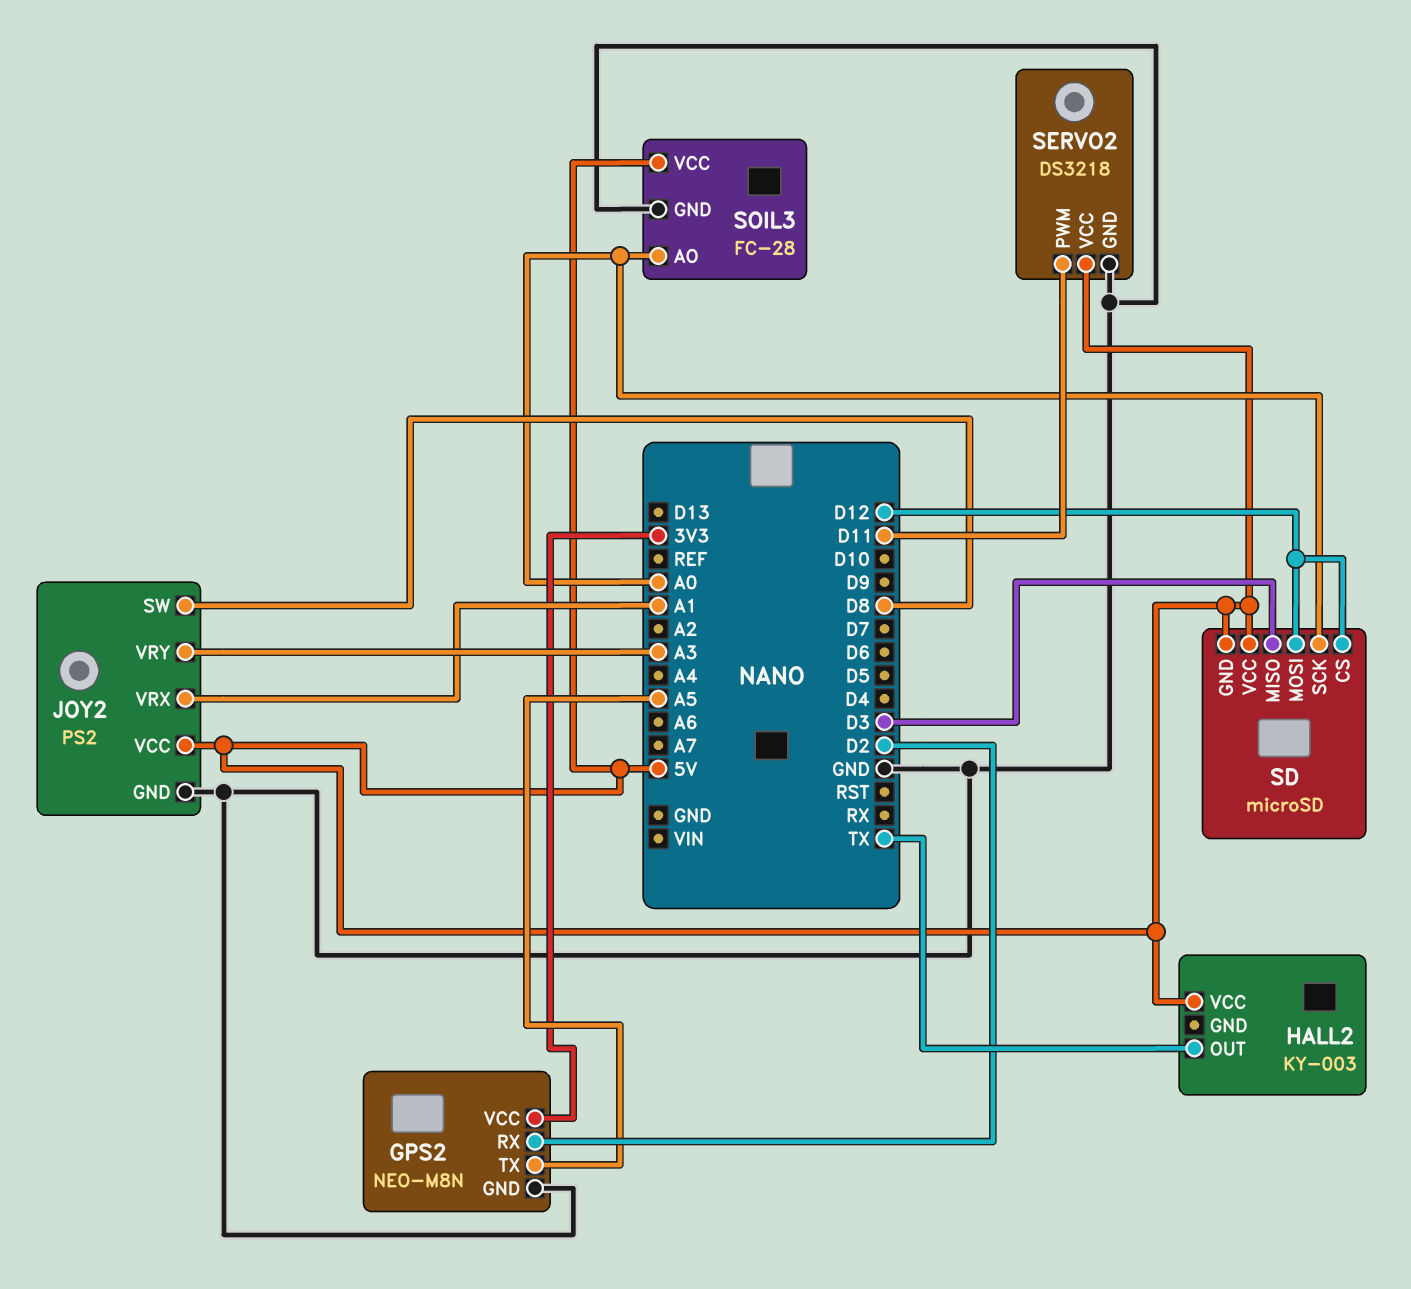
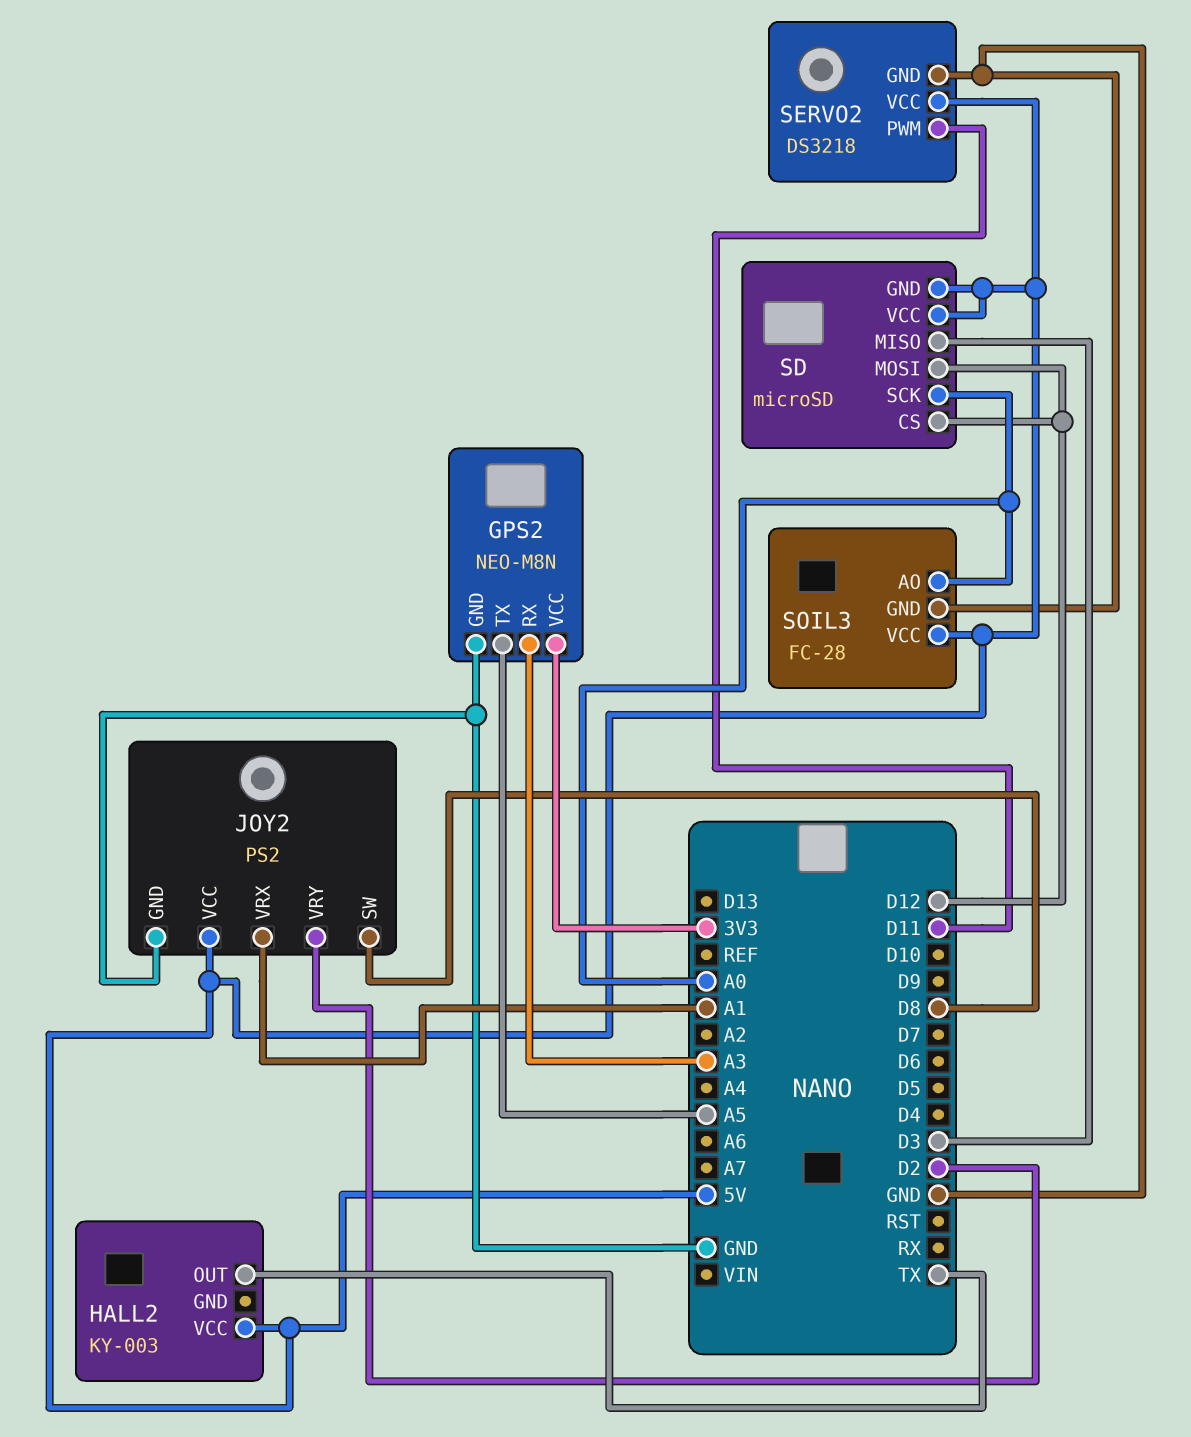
GPS2 pin RX: D2 -> A3
JOY2 pin VRY: A3 -> D2

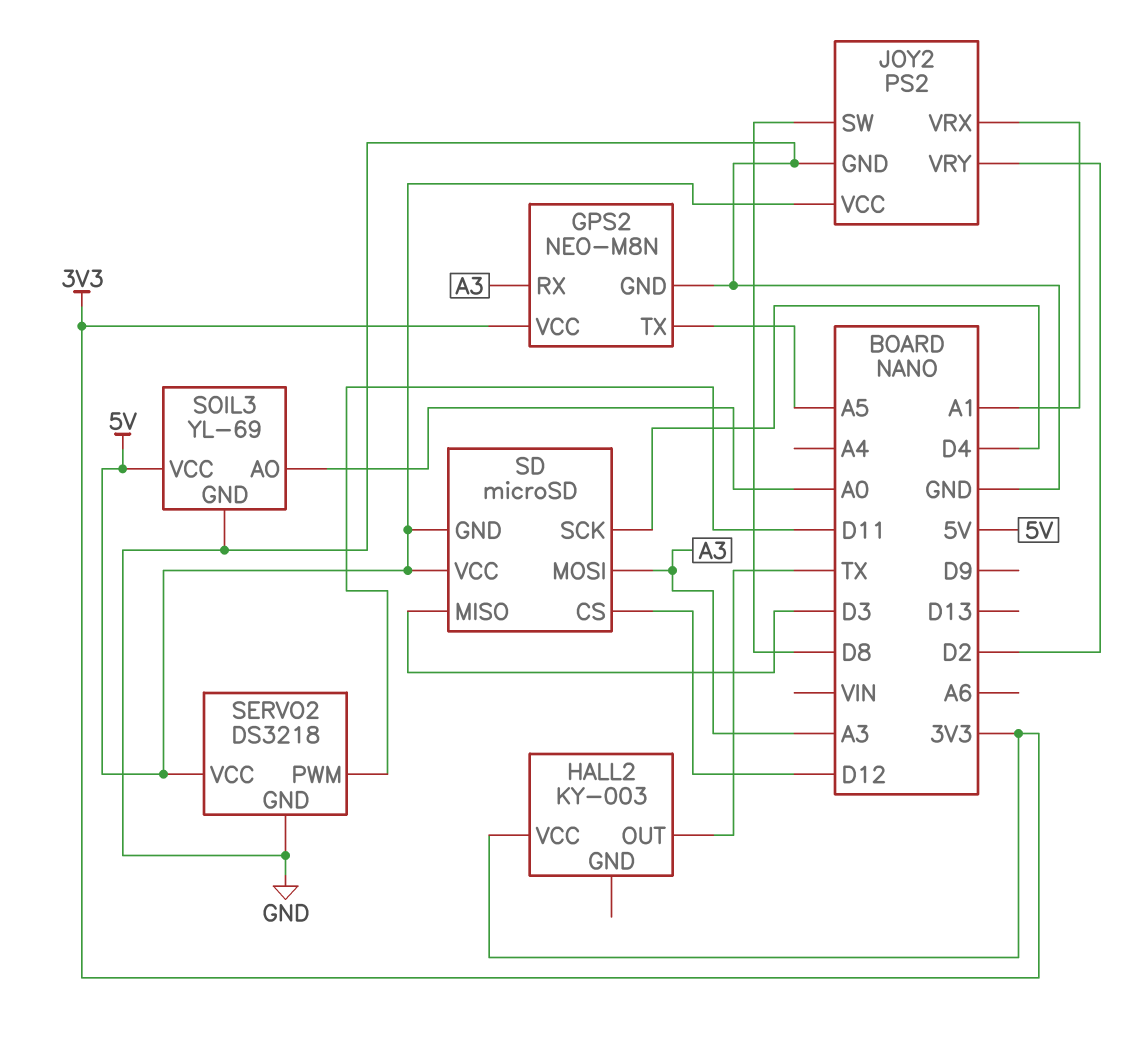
HALL2 pin VCC: 5V -> 3V3
SD pin MOSI: D12 -> A3
SD pin SCK: A0 -> D4
SOIL3: FC-28 -> YL-69

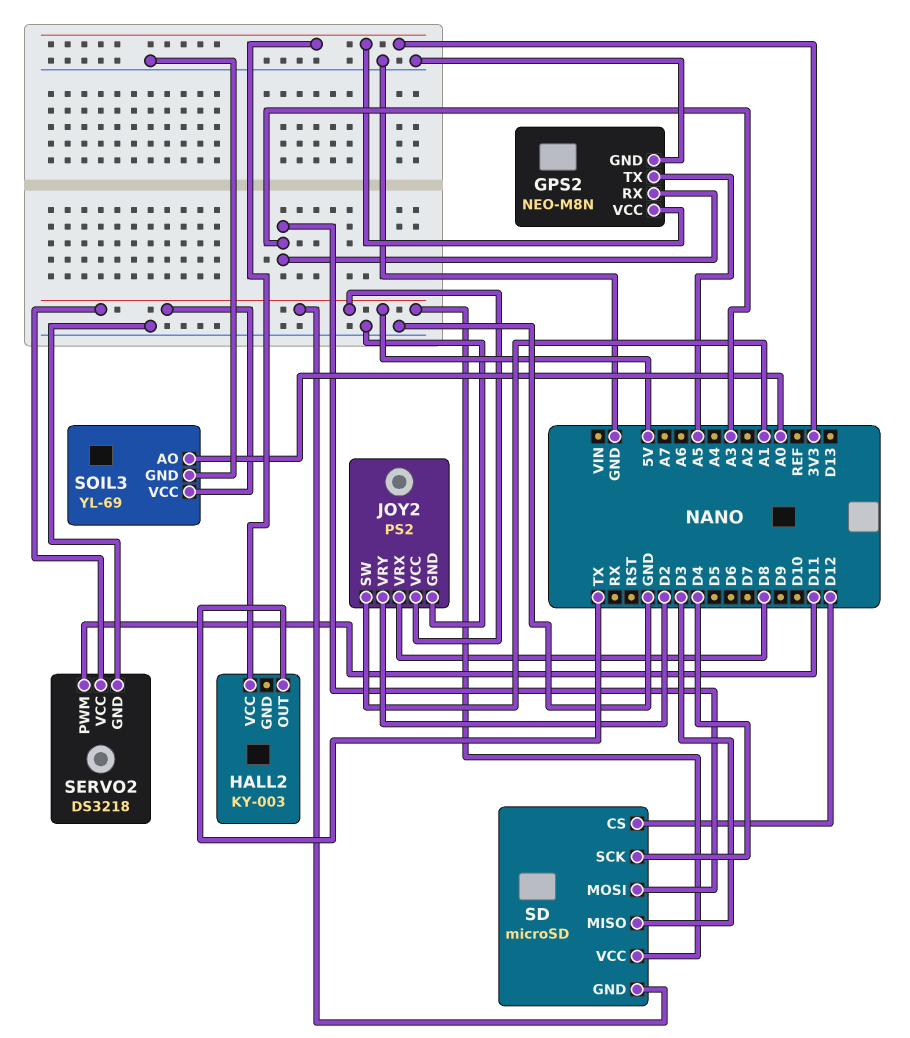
JOY2 pin SW: D8 -> A1
JOY2 pin VRX: A1 -> D8

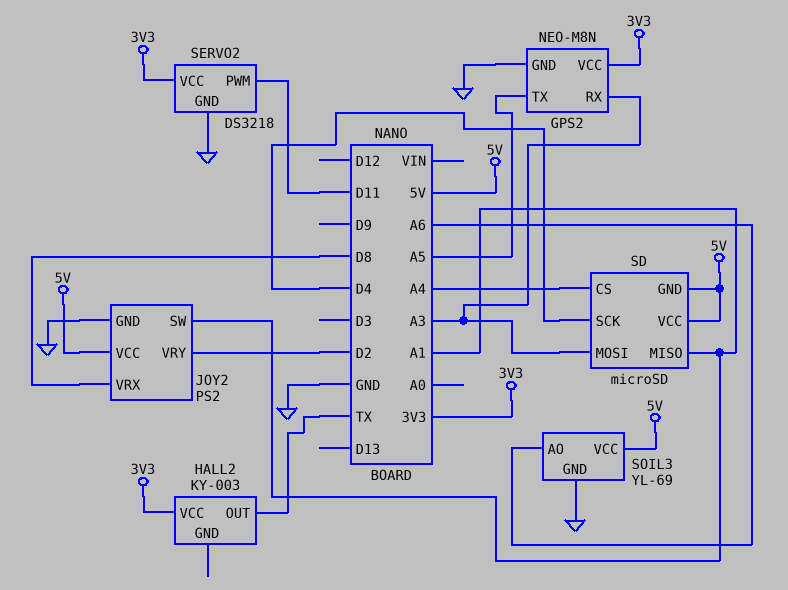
SD pin CS: D12 -> A4
SD pin MISO: D3 -> A1
SERVO2 pin VCC: 5V -> 3V3
SOIL3 pin AO: A0 -> A6

